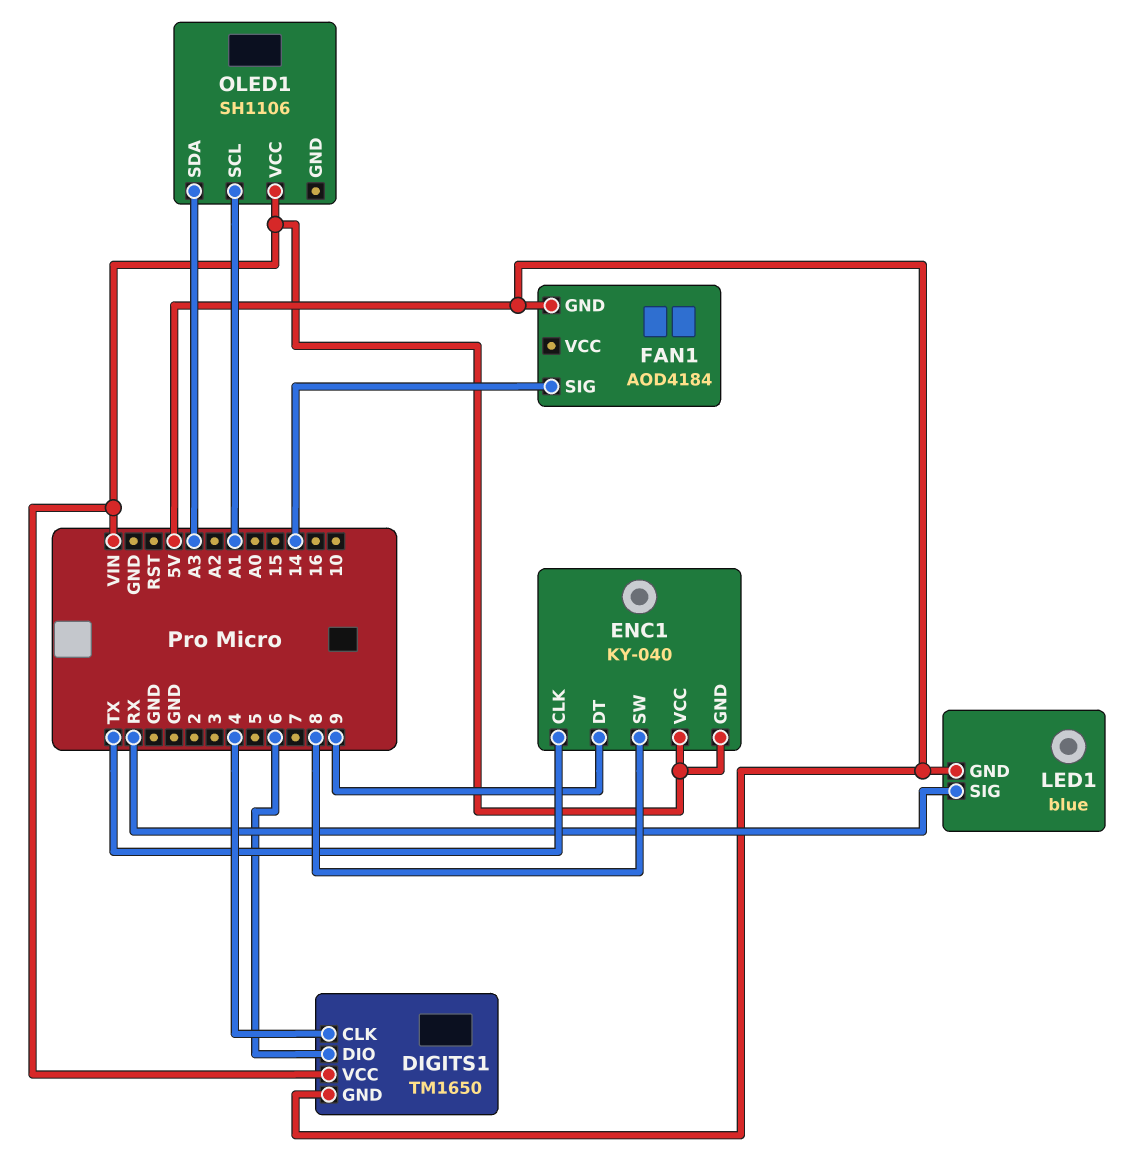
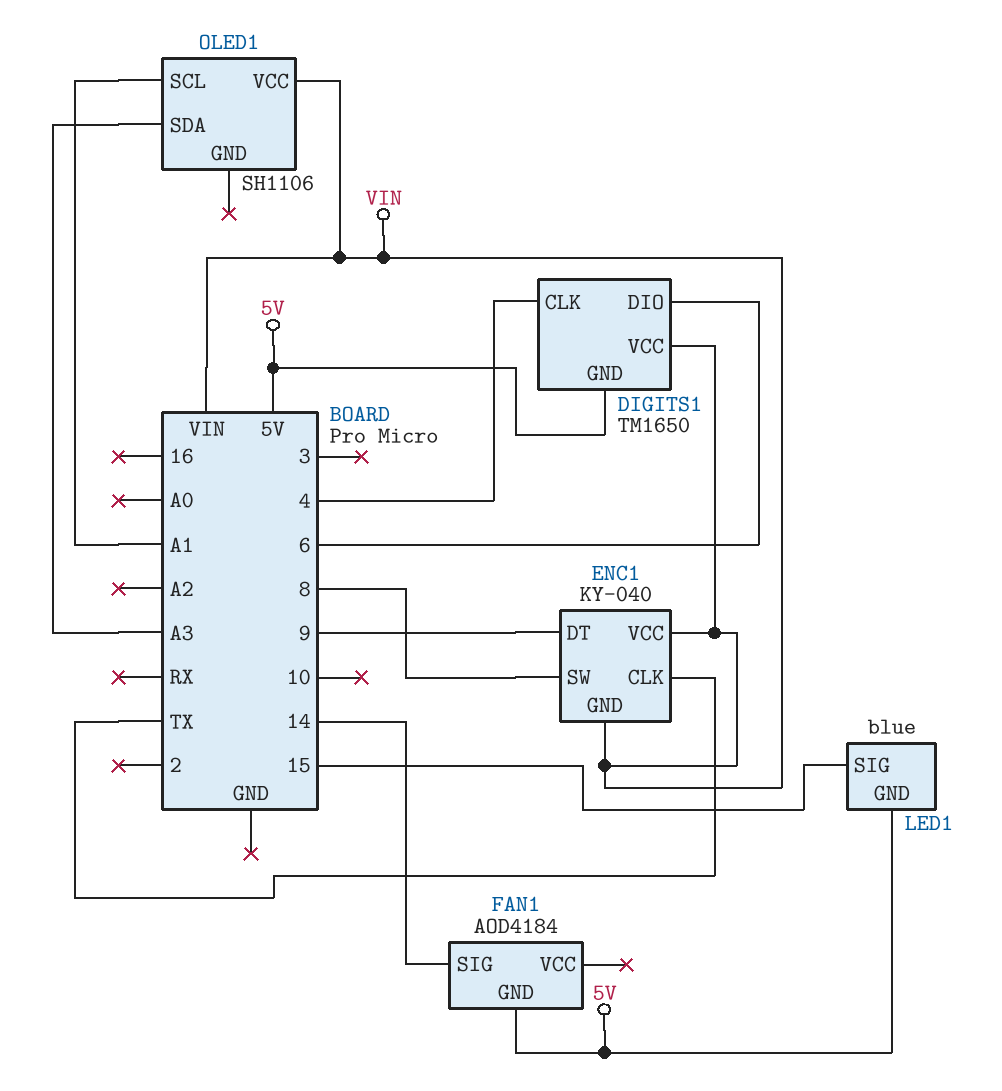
LED1 pin SIG: RX -> 15

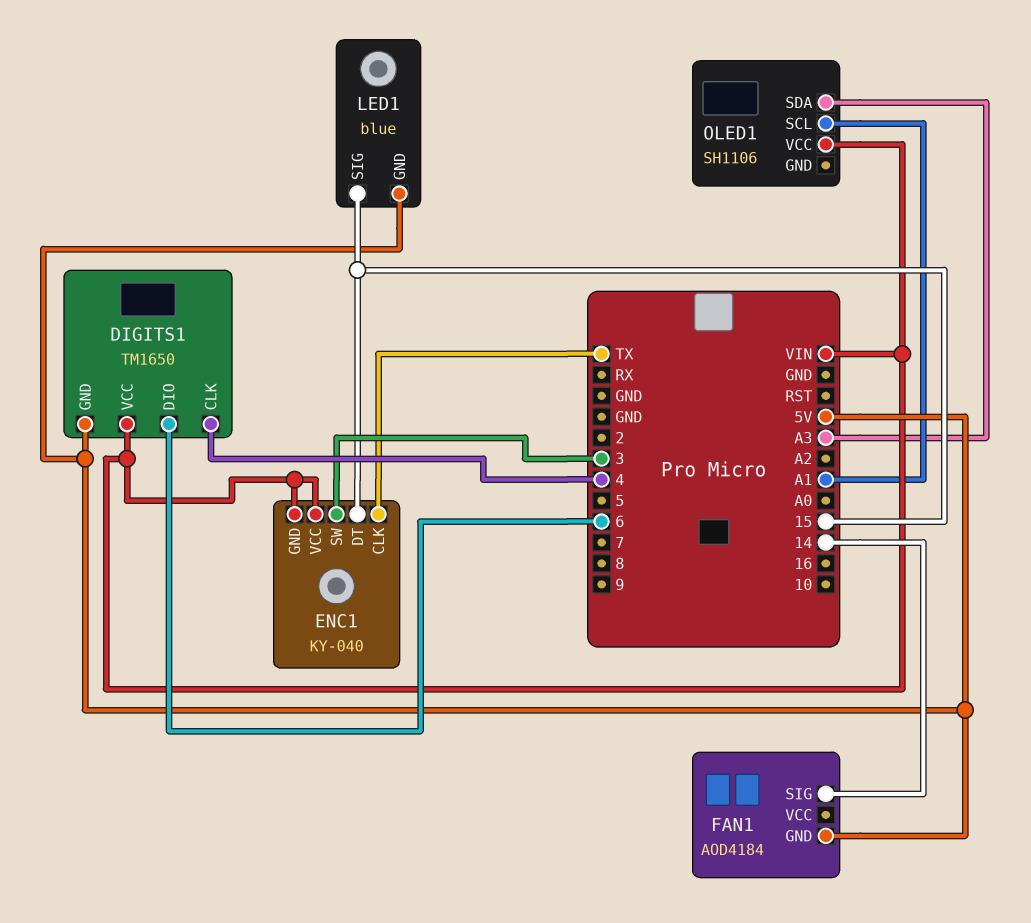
ENC1 pin DT: 9 -> 15
ENC1 pin SW: 8 -> 3

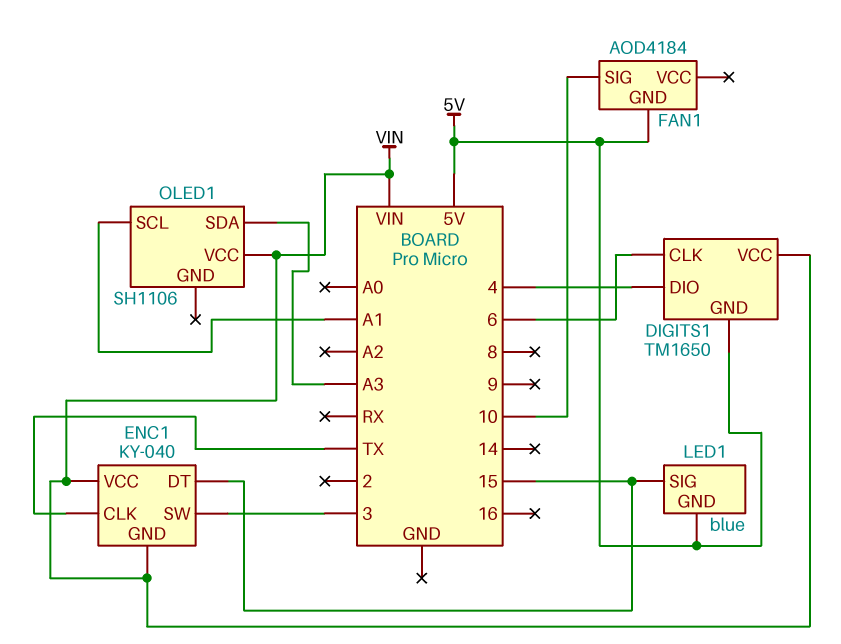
DIGITS1 pin CLK: 4 -> 6
DIGITS1 pin DIO: 6 -> 4
FAN1 pin SIG: 14 -> 10

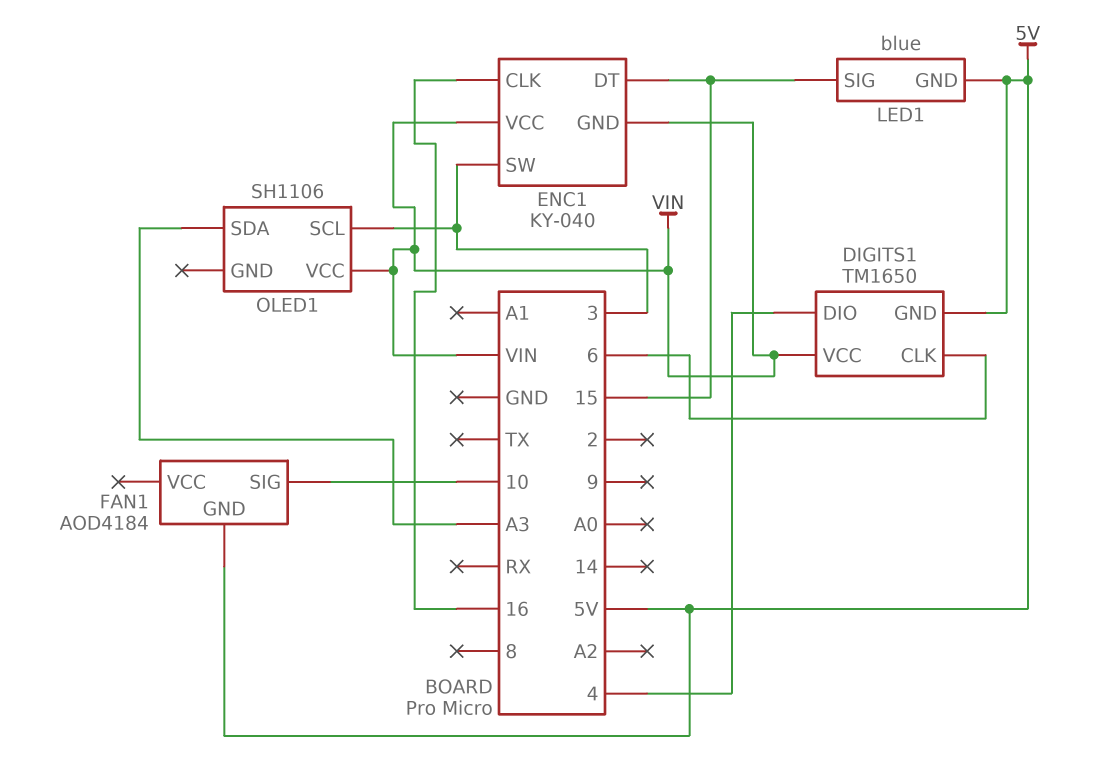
ENC1 pin CLK: TX -> 16
OLED1 pin SCL: A1 -> 3

